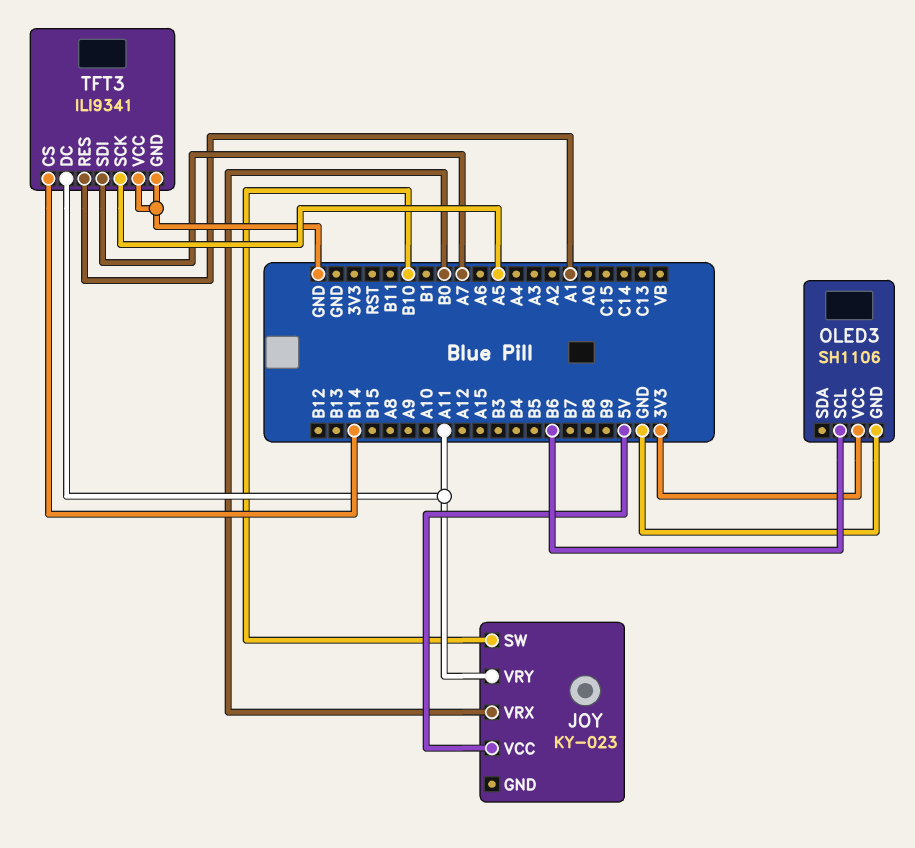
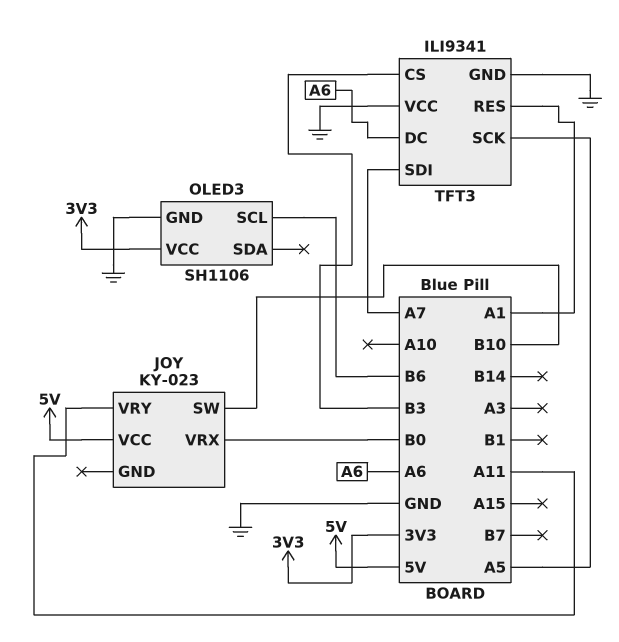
TFT3 pin CS: B14 -> B3
TFT3 pin DC: A11 -> A6

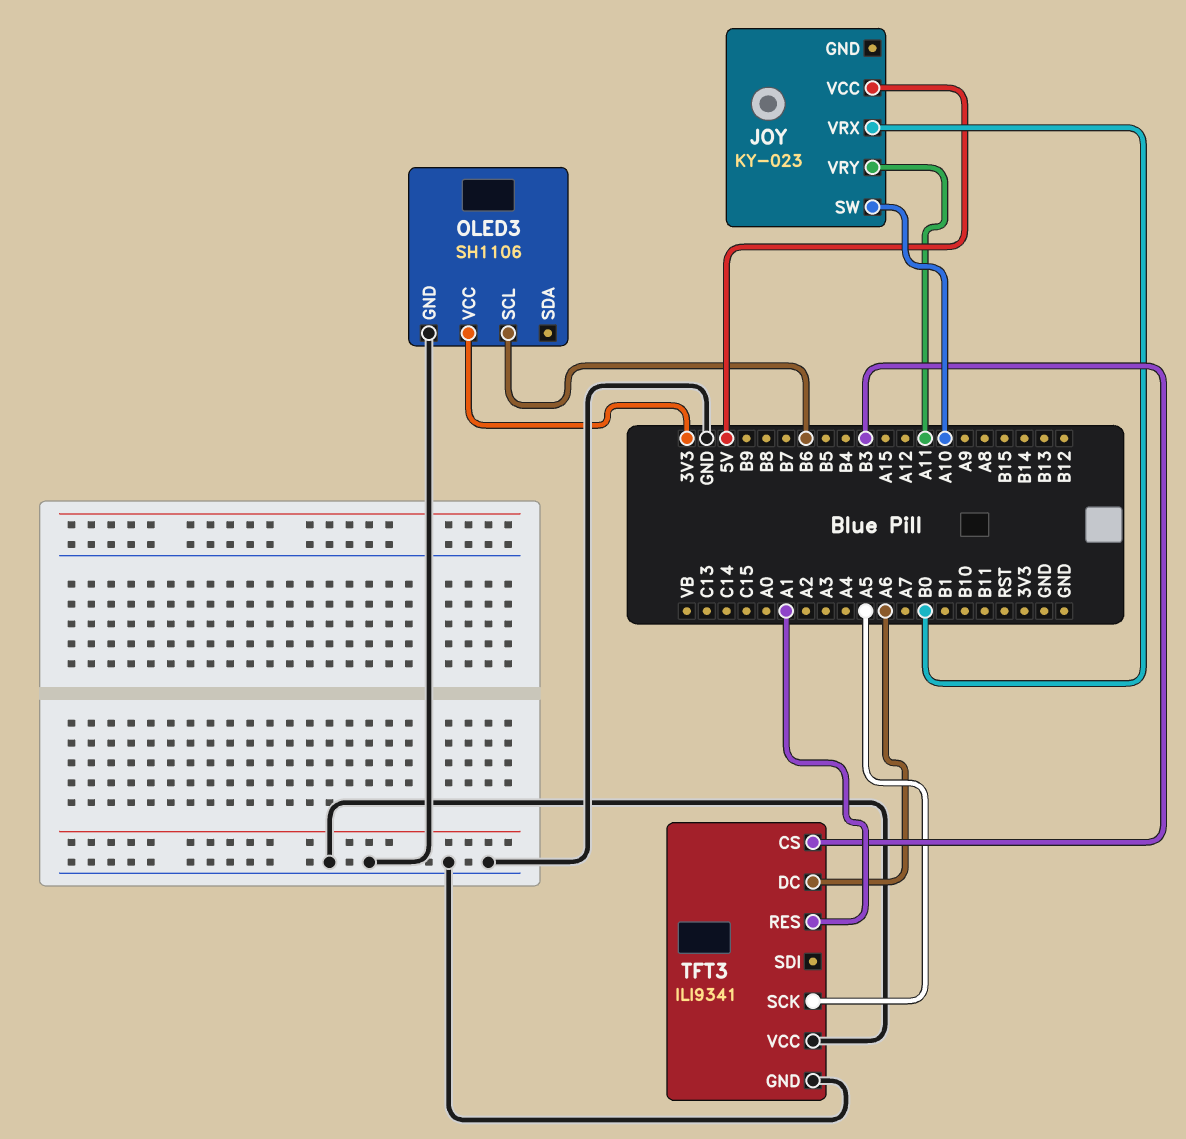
JOY pin SW: B10 -> A10
TFT3 pin SDI: A7 -> none

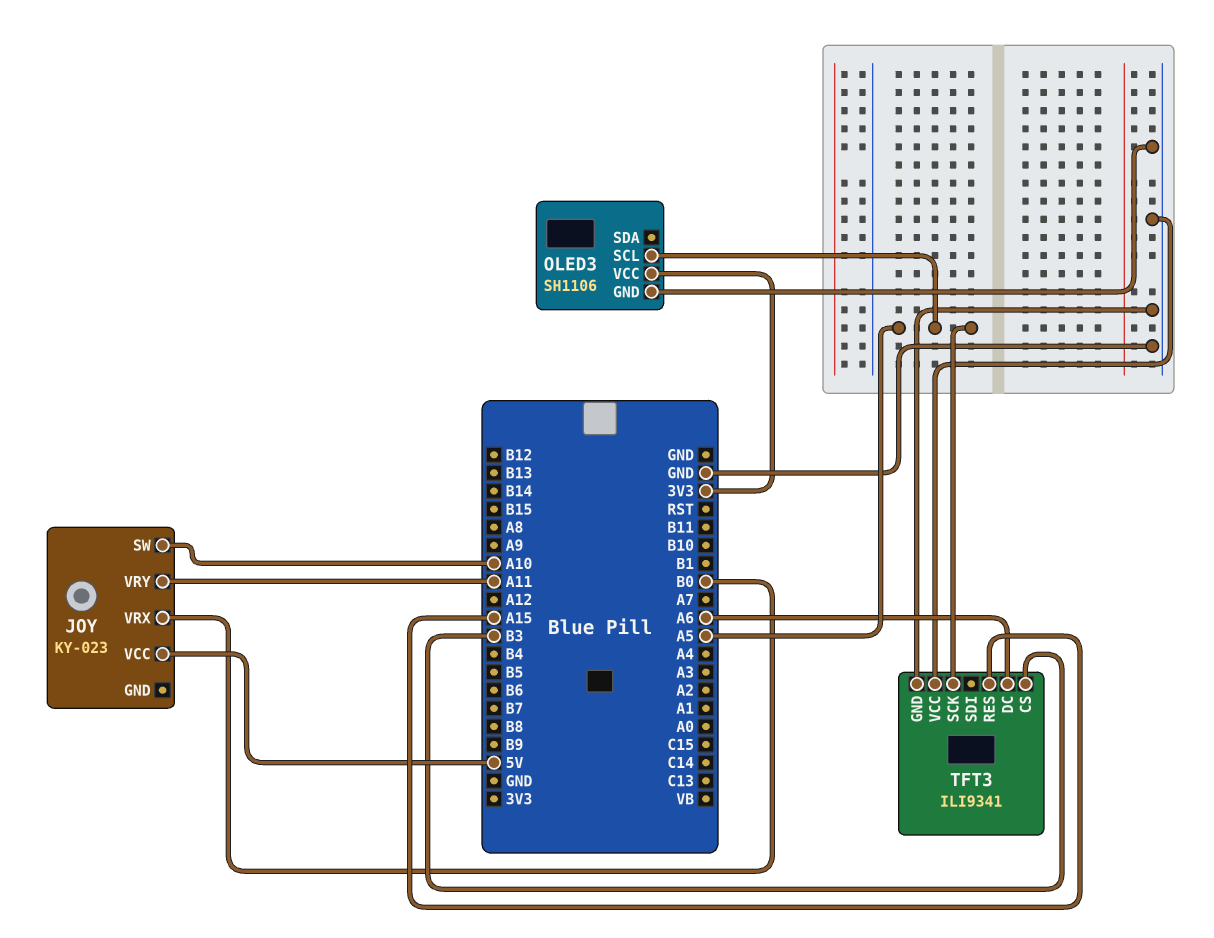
OLED3 pin SCL: B6 -> A5
TFT3 pin RES: A1 -> A15

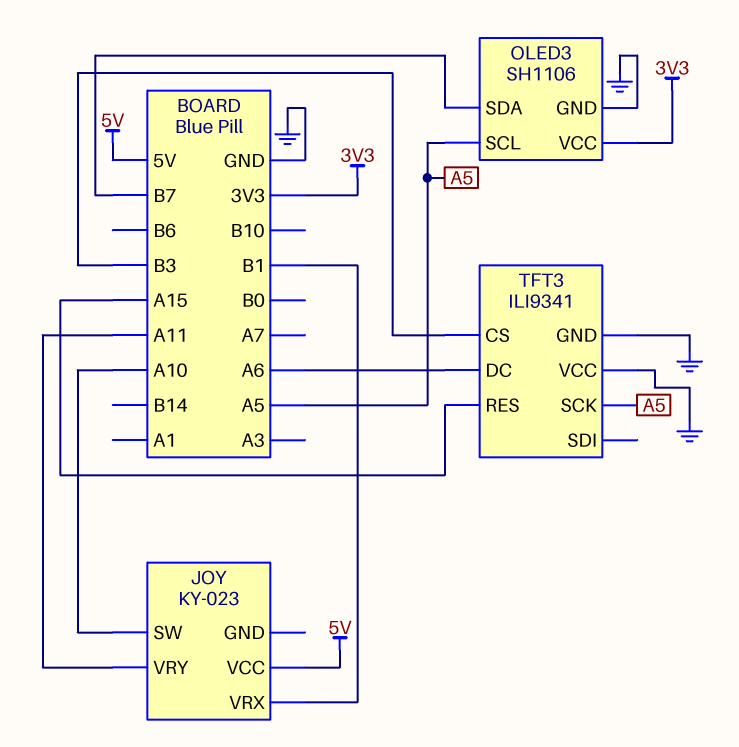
JOY pin VRX: B0 -> B1
OLED3 pin SDA: none -> B7

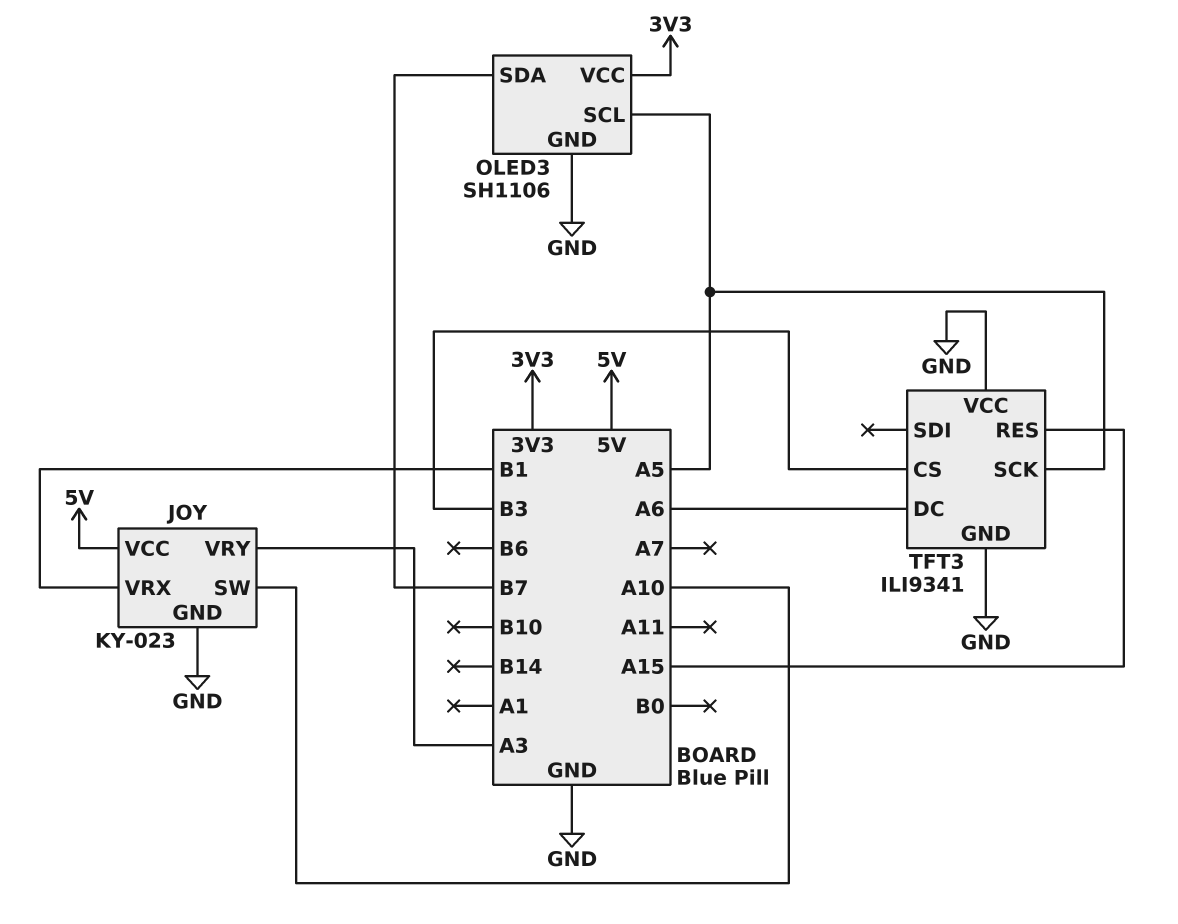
JOY pin GND: none -> GND
JOY pin VRY: A11 -> A3

